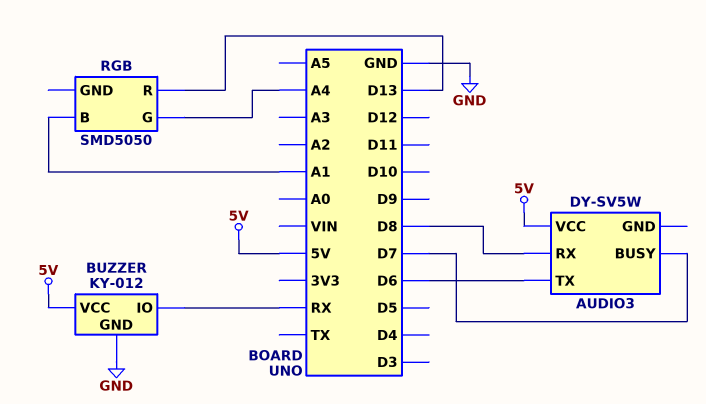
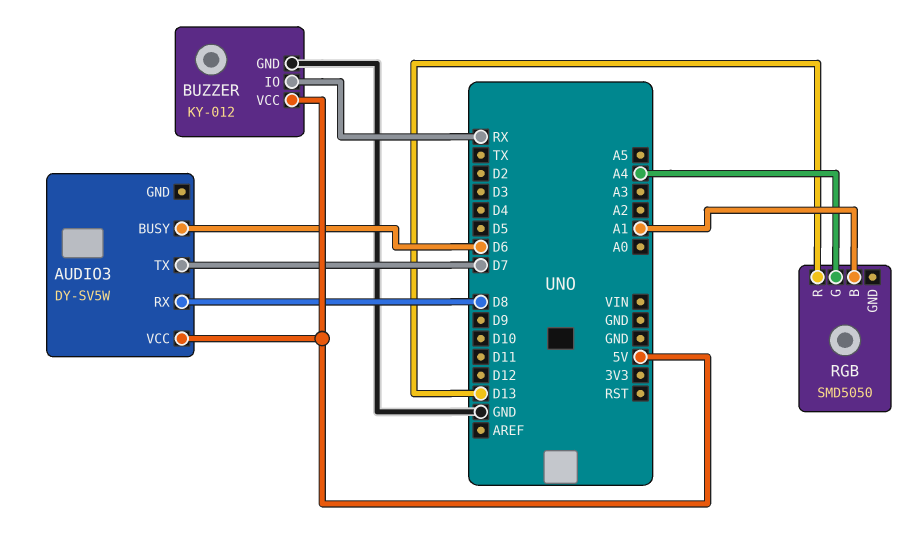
AUDIO3 pin BUSY: D7 -> D6
AUDIO3 pin TX: D6 -> D7

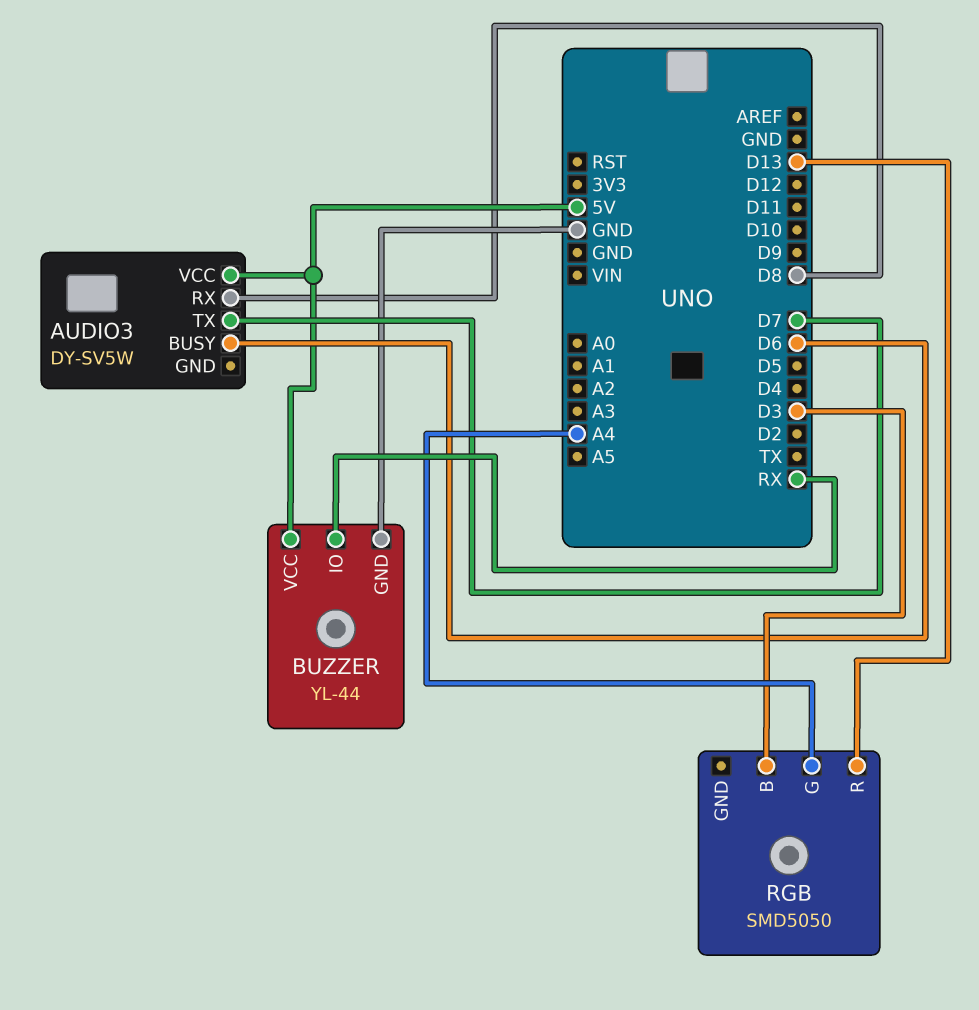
BUZZER: KY-012 -> YL-44
RGB pin B: A1 -> D3

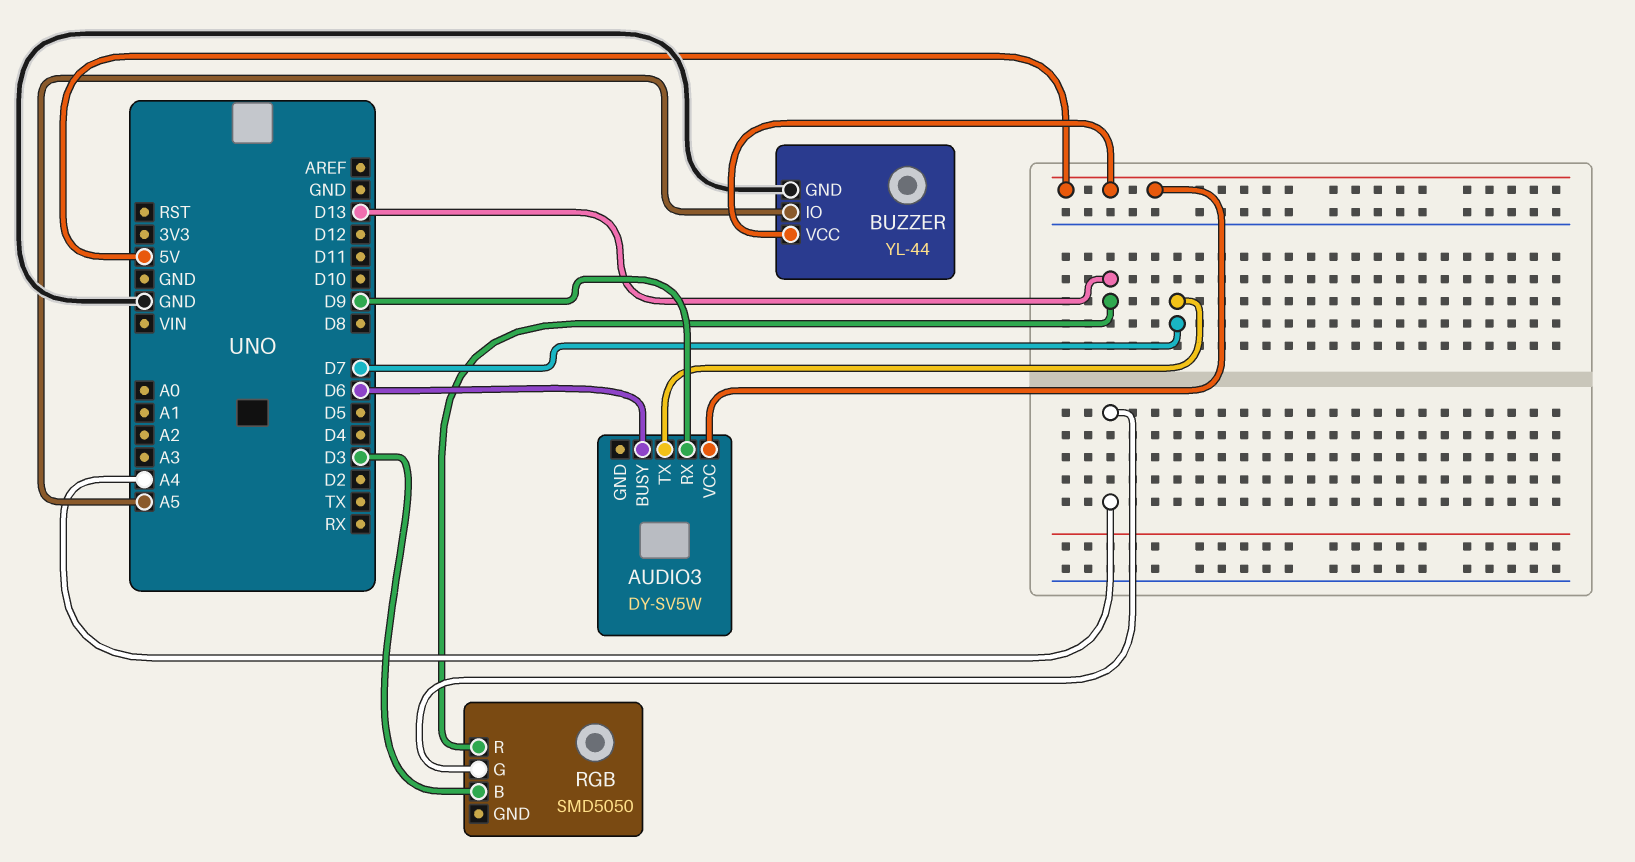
AUDIO3 pin RX: D8 -> D9
BUZZER pin IO: RX -> A5

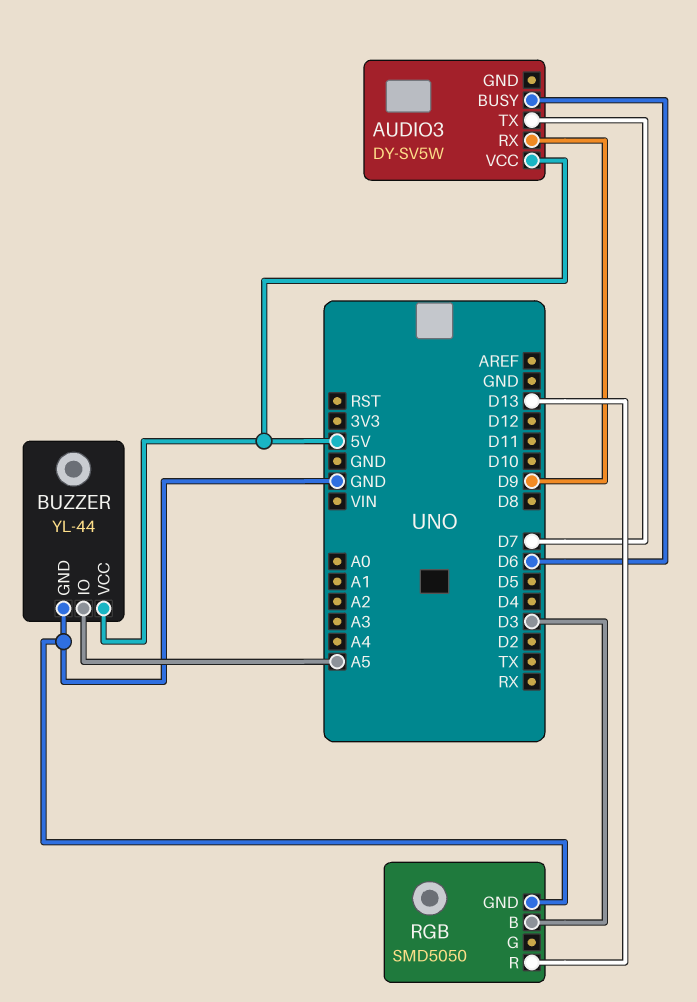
RGB pin G: A4 -> none
RGB pin GND: none -> GND

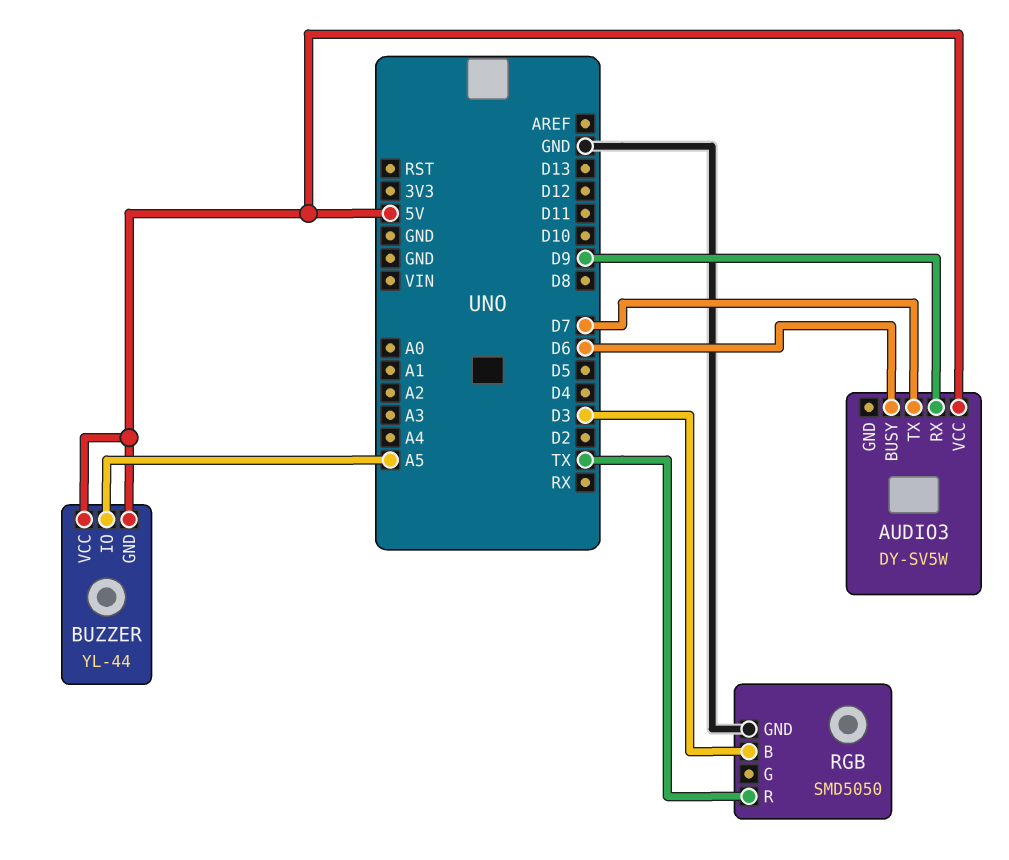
BUZZER pin GND: GND -> 5V
RGB pin R: D13 -> TX

